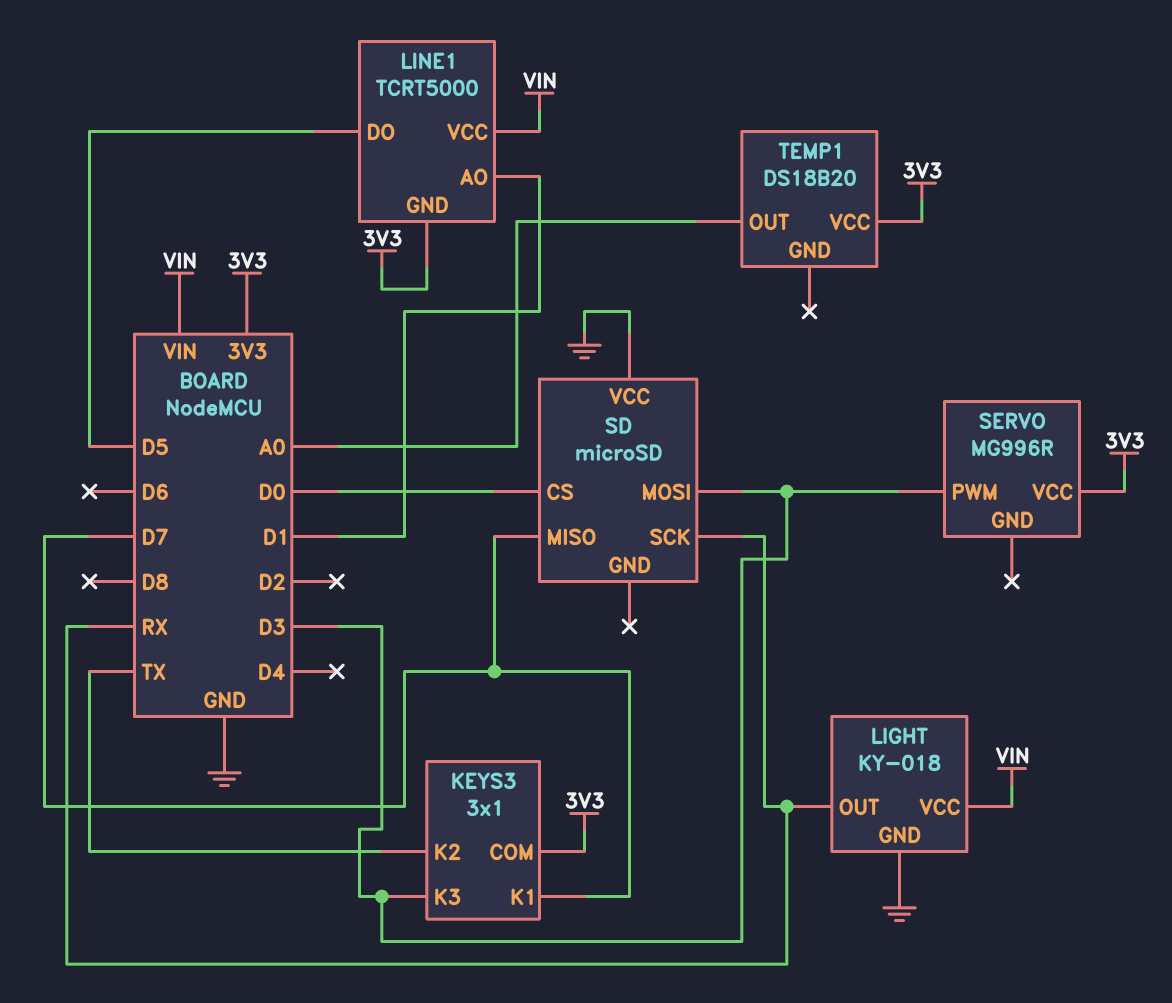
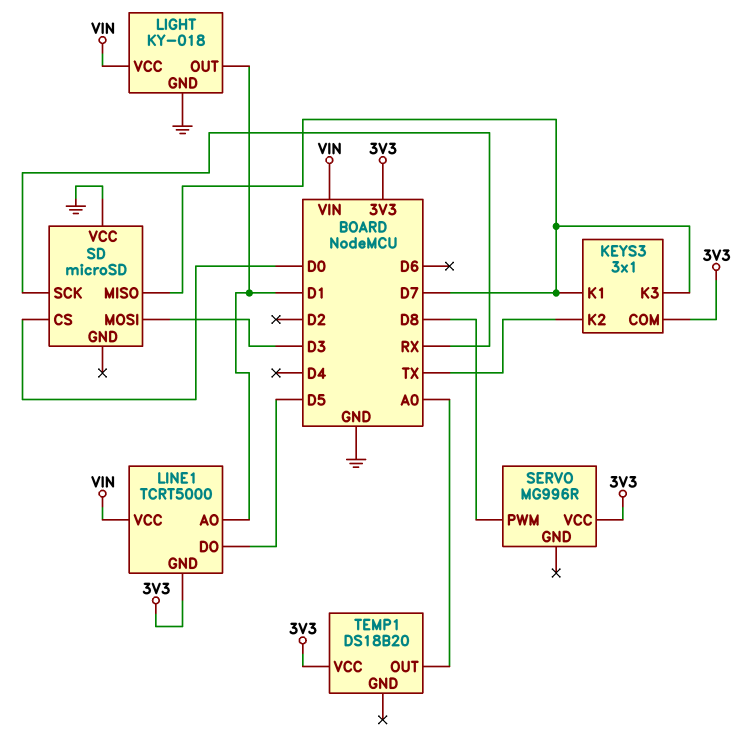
KEYS3 pin K3: D3 -> D7
LIGHT pin OUT: RX -> D1
SERVO pin PWM: D3 -> D8

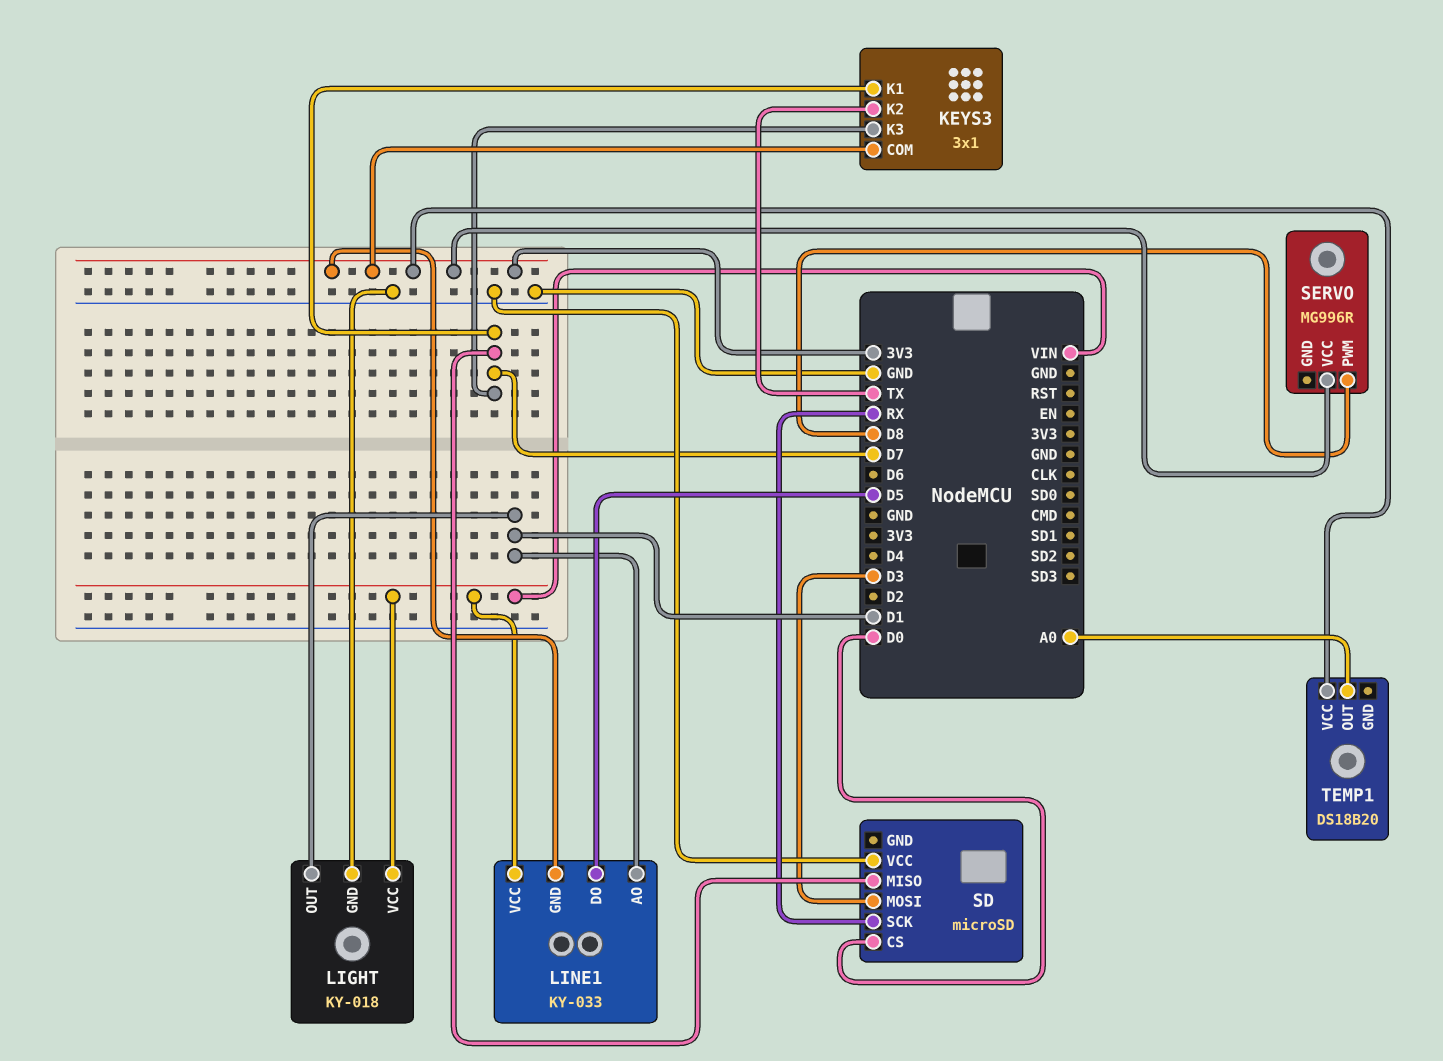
LINE1: TCRT5000 -> KY-033

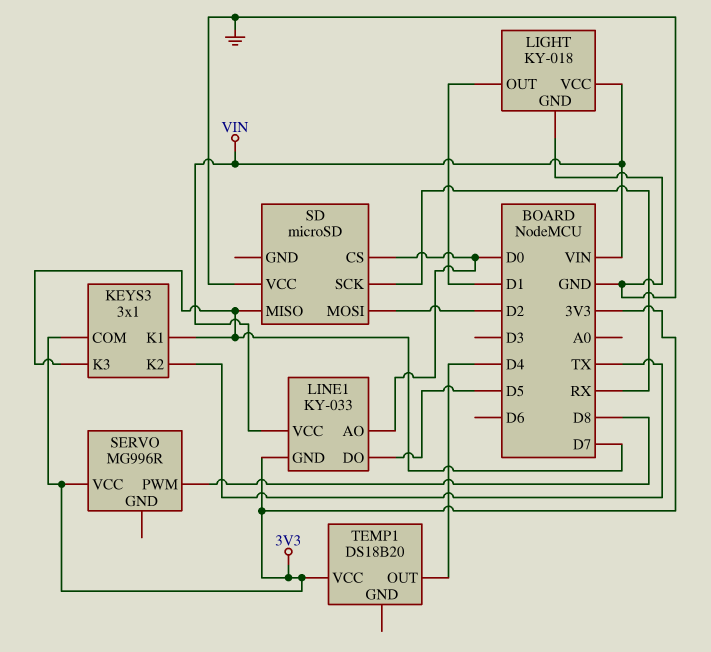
LINE1 pin AO: D1 -> D0
SD pin MOSI: D3 -> D2
TEMP1 pin OUT: A0 -> D4

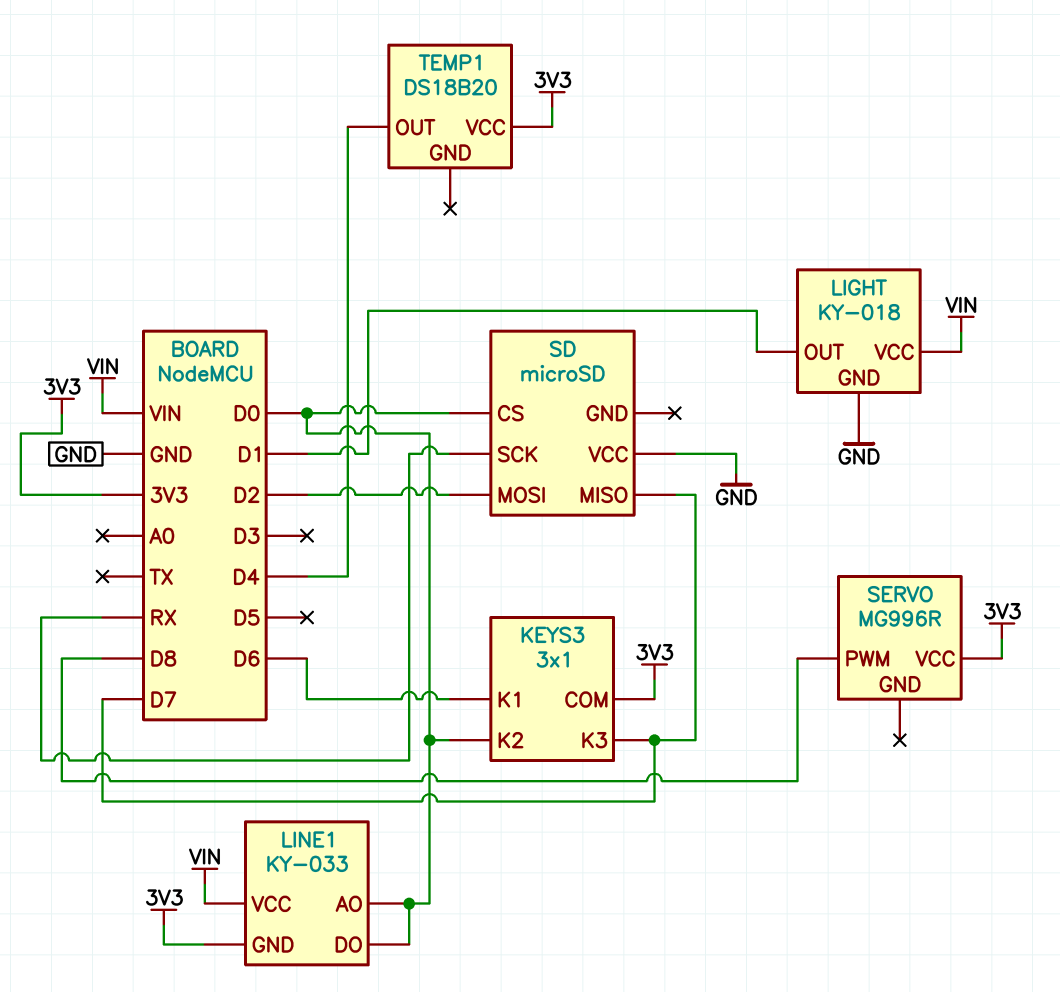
KEYS3 pin K1: D7 -> D6
KEYS3 pin K2: TX -> D0
LINE1 pin DO: D5 -> D0

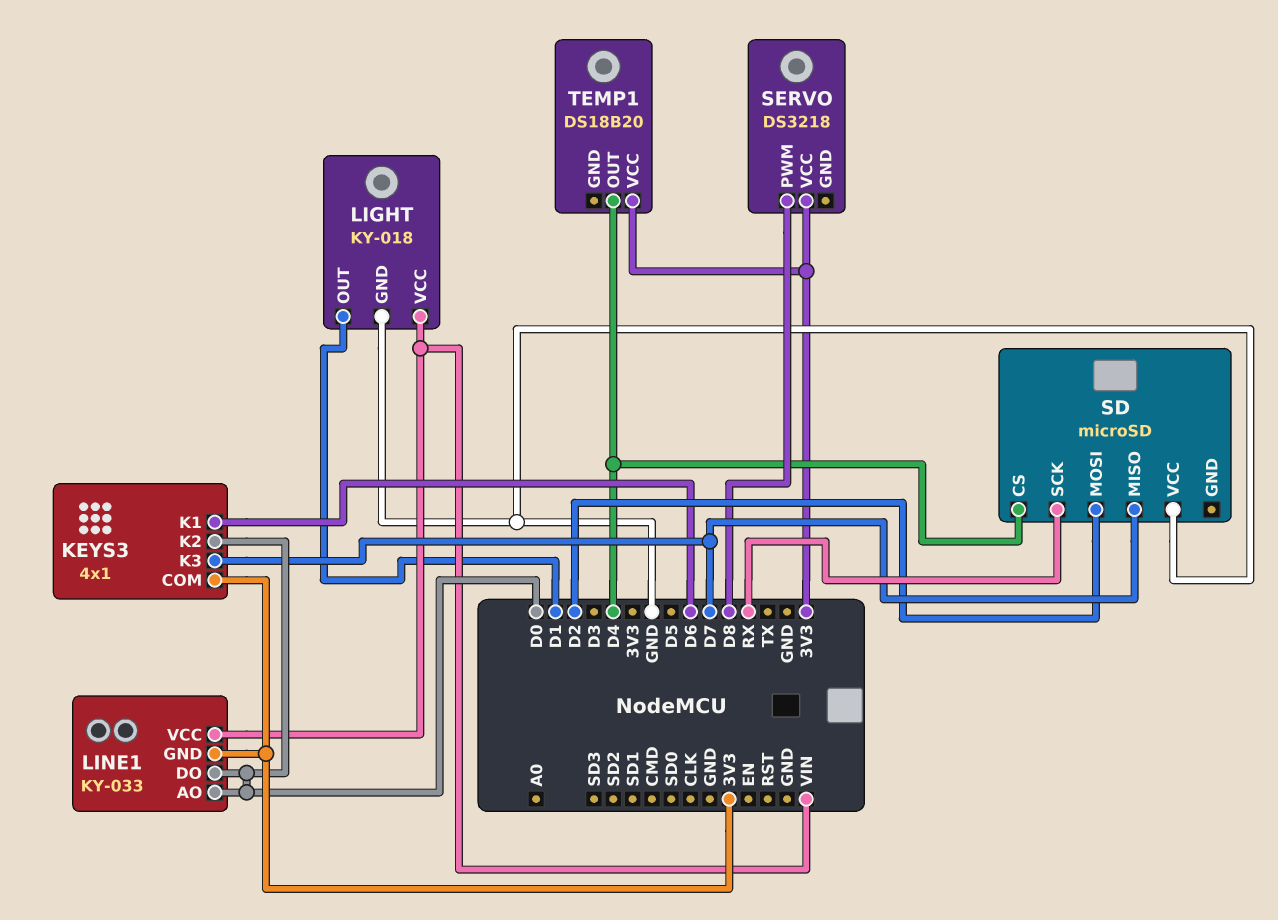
KEYS3: 3x1 -> 4x1
SD pin CS: D0 -> D4
SERVO: MG996R -> DS3218

